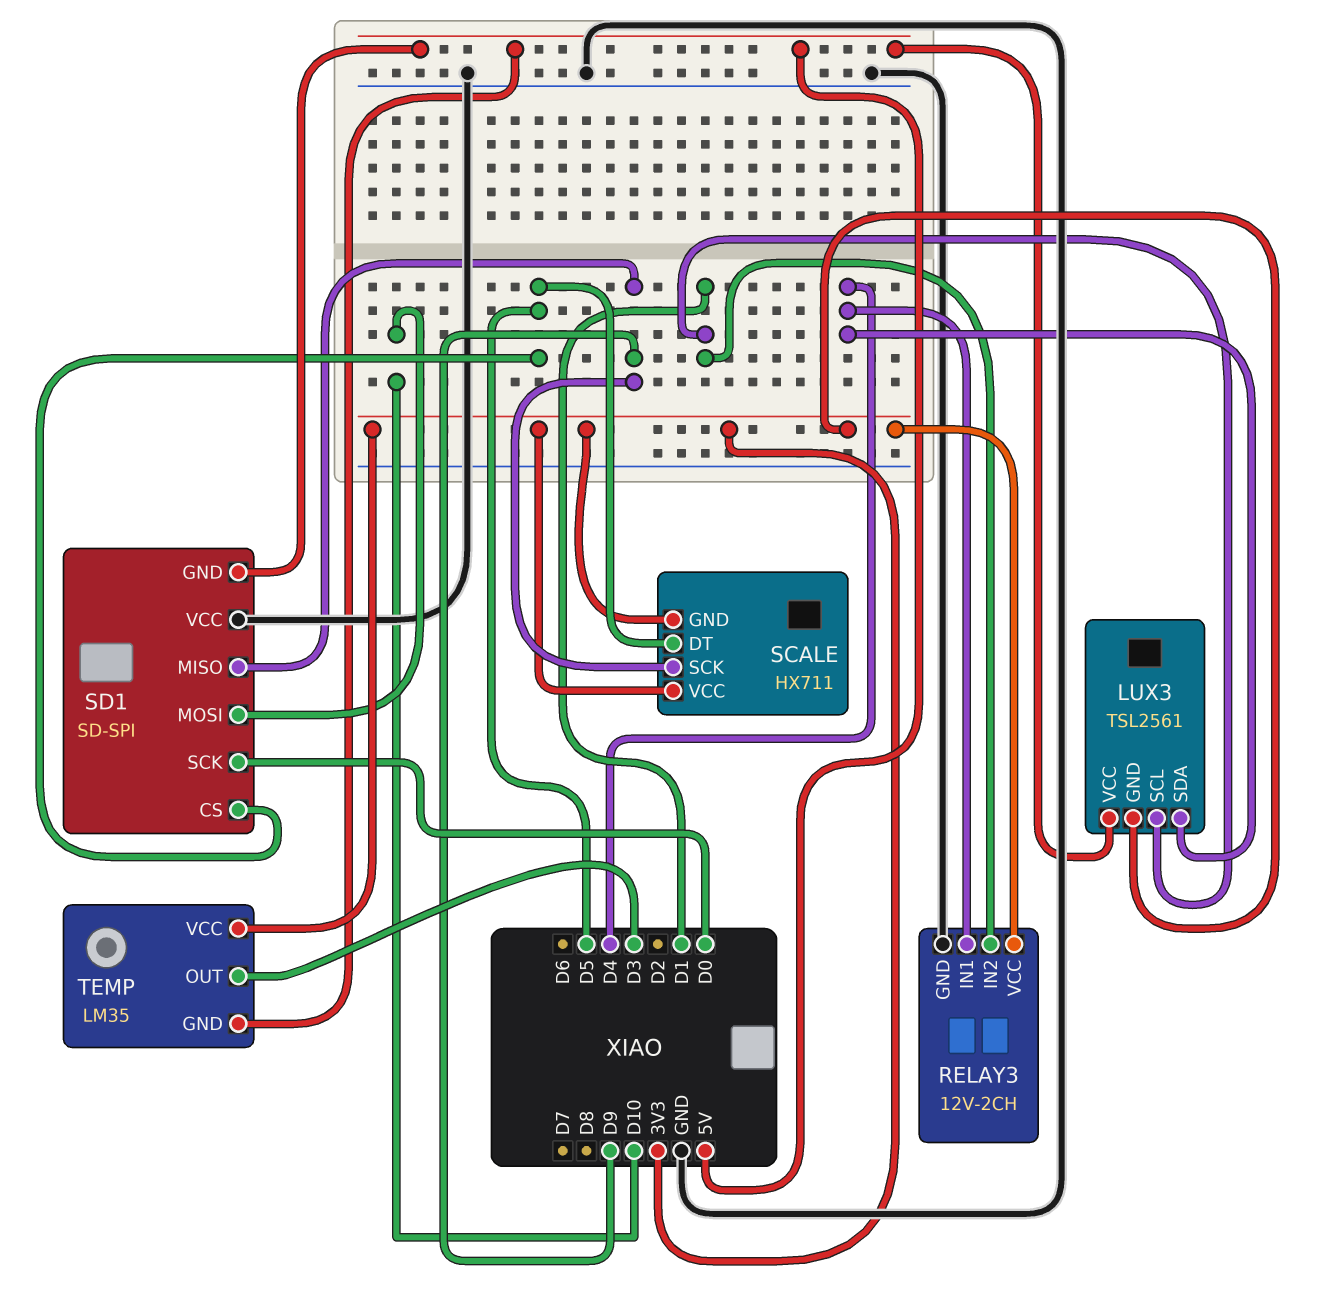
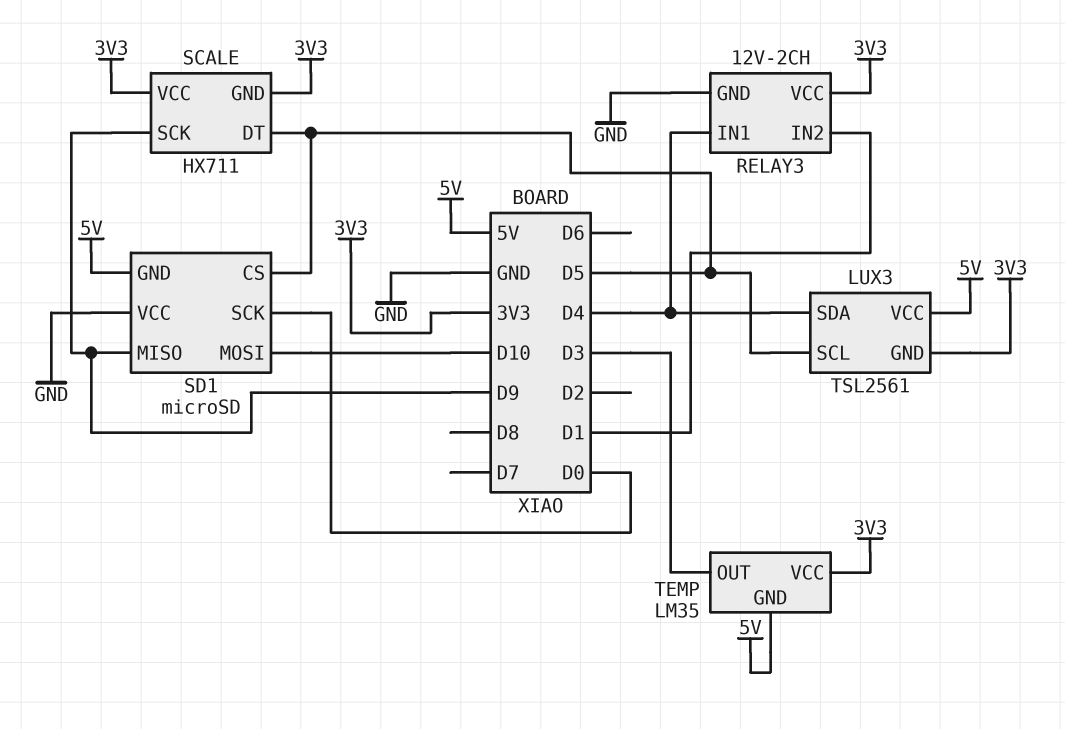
LUX3 pin SCL: D1 -> D5
SD1: SD-SPI -> microSD

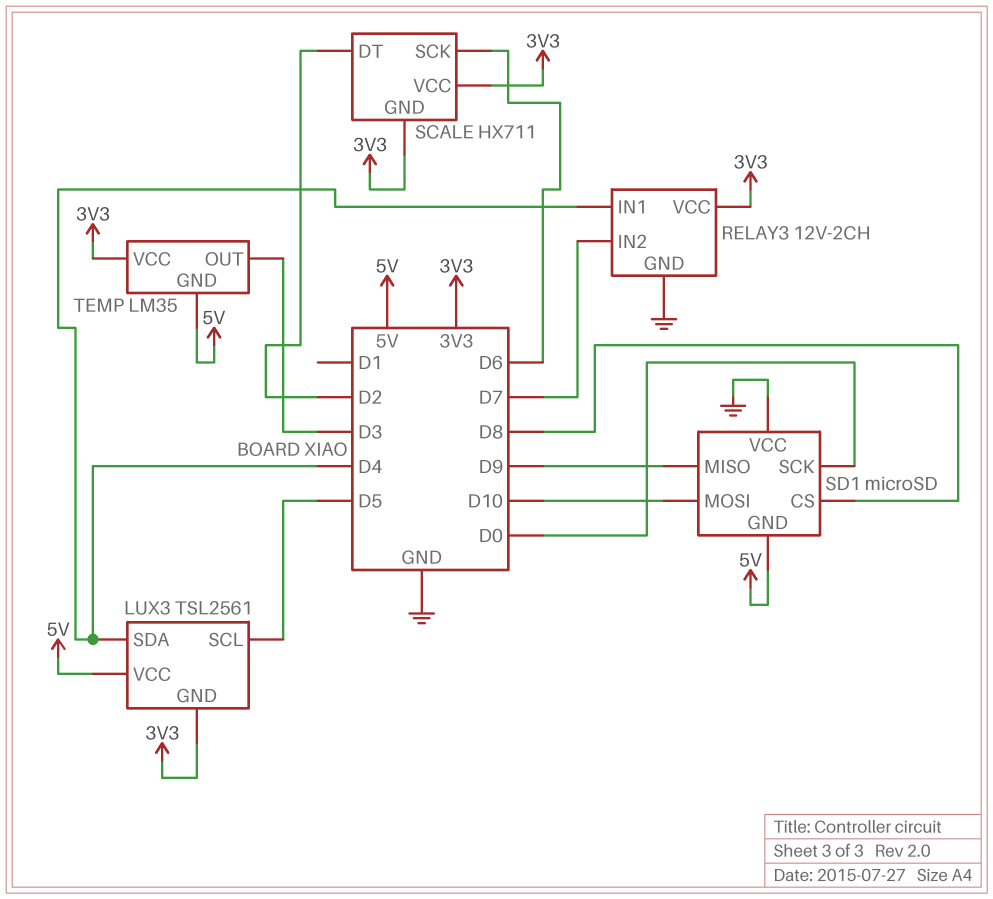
RELAY3 pin IN2: D1 -> D7
SCALE pin DT: D5 -> D2
SCALE pin SCK: D9 -> D6
SD1 pin CS: D5 -> D8

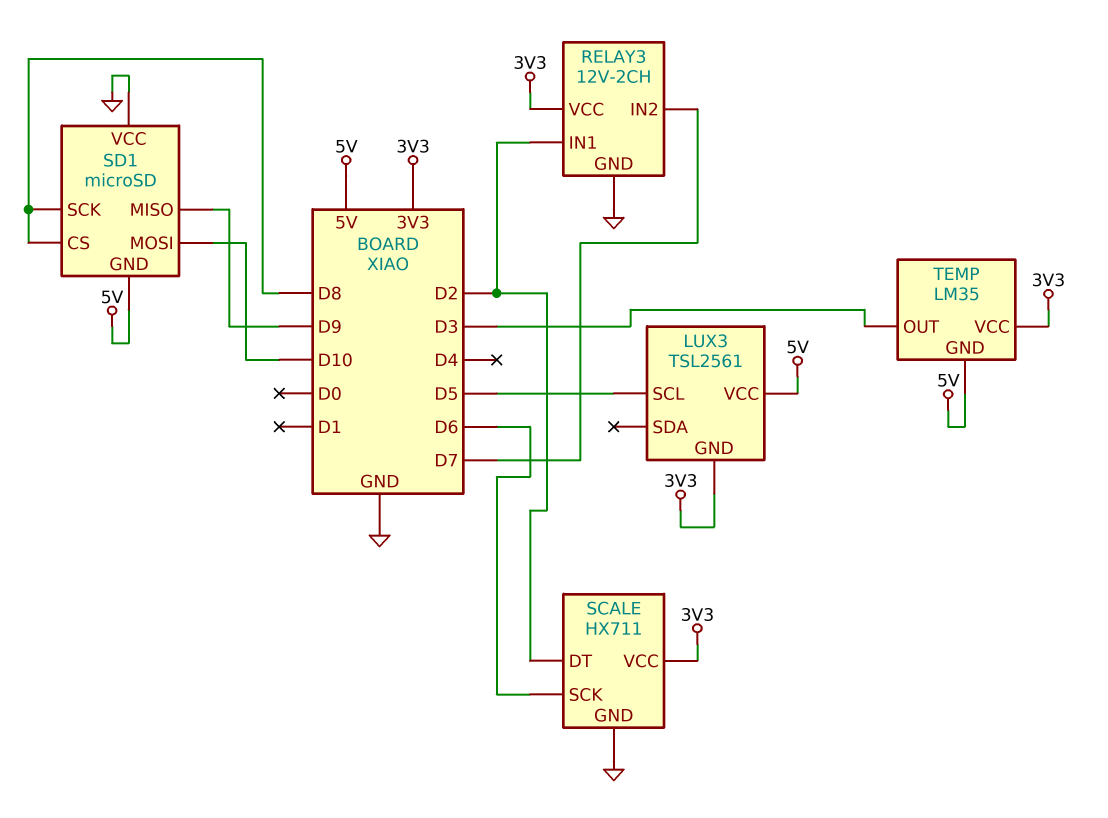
LUX3 pin SDA: D4 -> none
RELAY3 pin IN1: D4 -> D2
SCALE pin GND: 3V3 -> GND
SD1 pin SCK: D0 -> D8

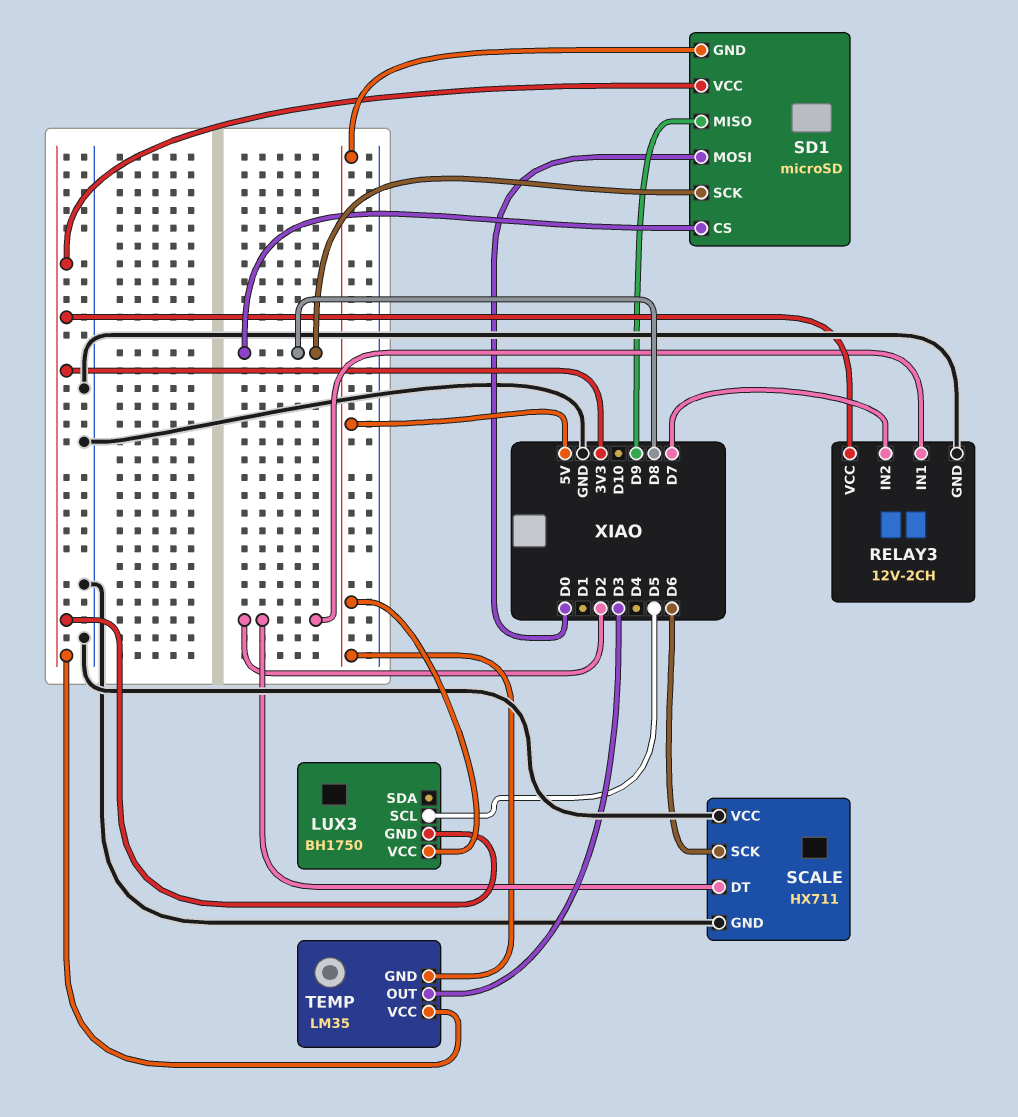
LUX3: TSL2561 -> BH1750
SCALE pin VCC: 3V3 -> GND
SD1 pin MOSI: D10 -> D0
SD1 pin VCC: GND -> 3V3

